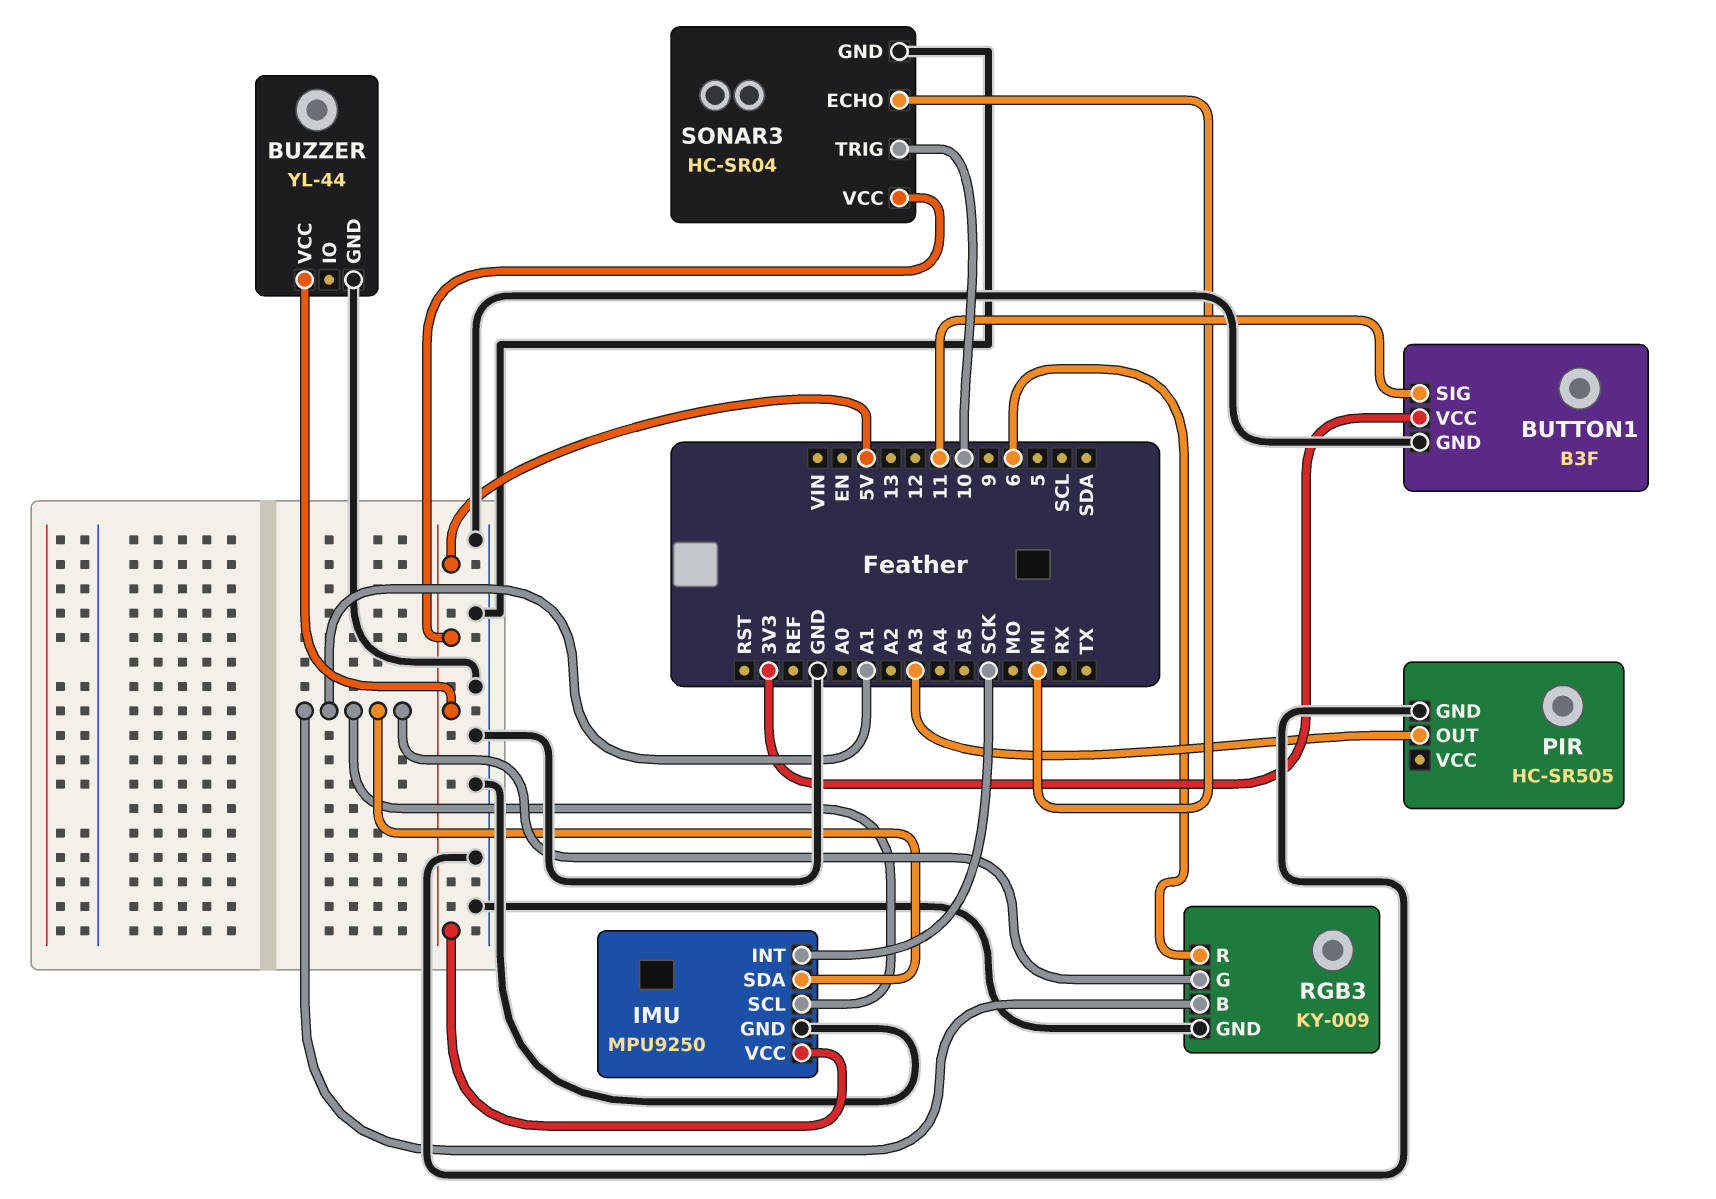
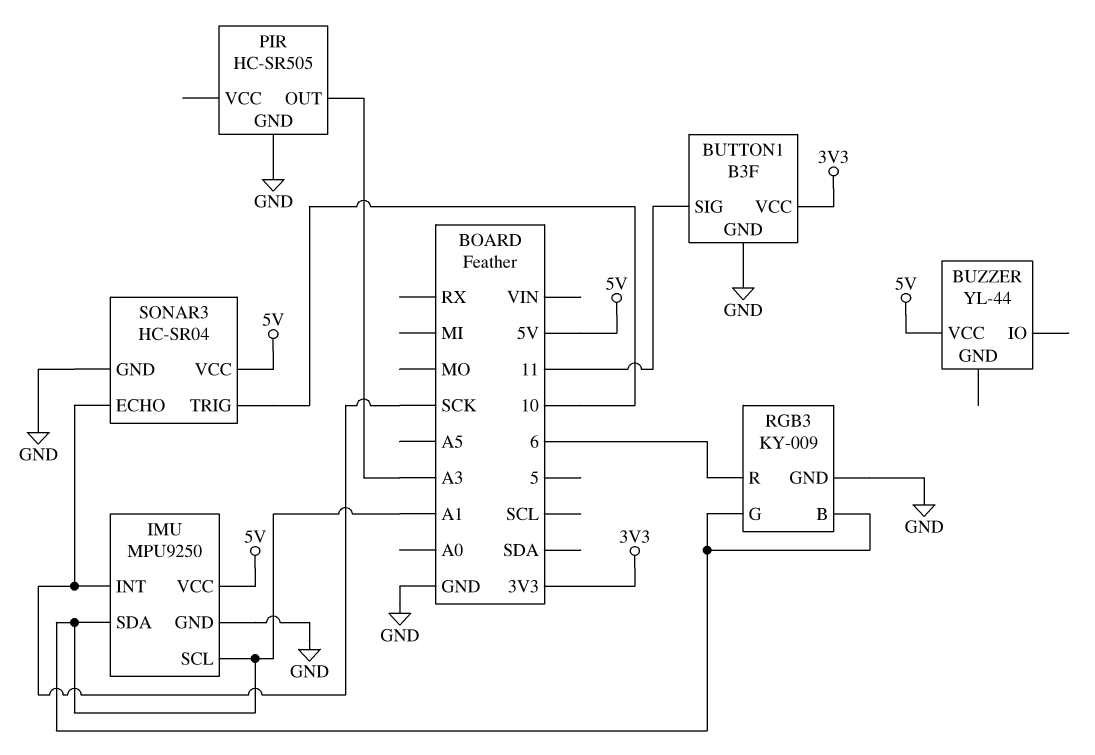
BUZZER pin GND: GND -> none
SONAR3 pin ECHO: MI -> SCK

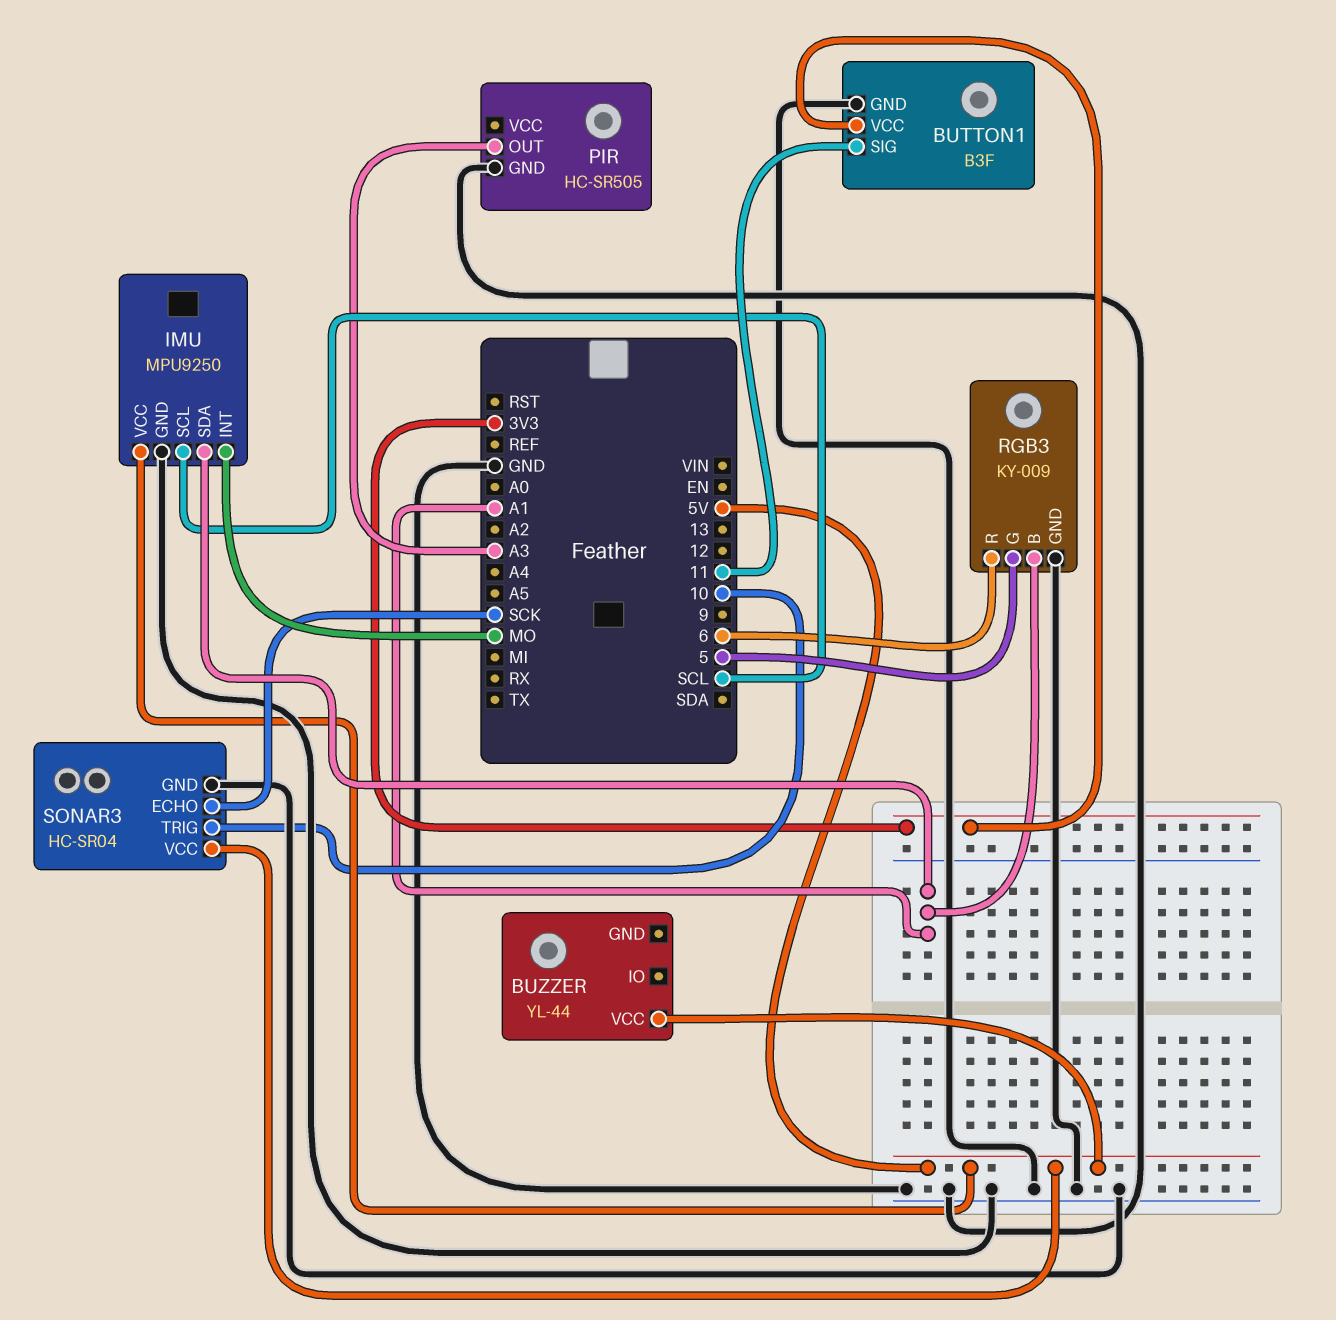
IMU pin INT: SCK -> MO
IMU pin SCL: A1 -> SCL
RGB3 pin G: A1 -> 5

